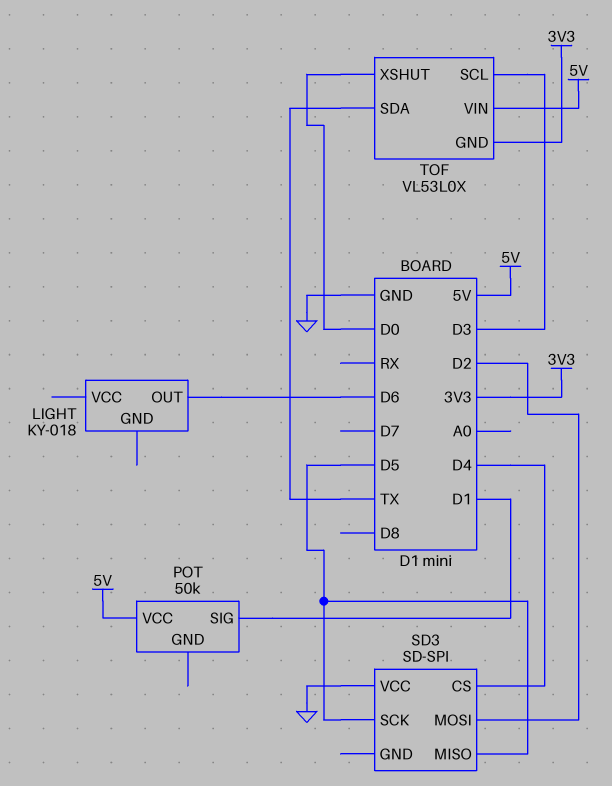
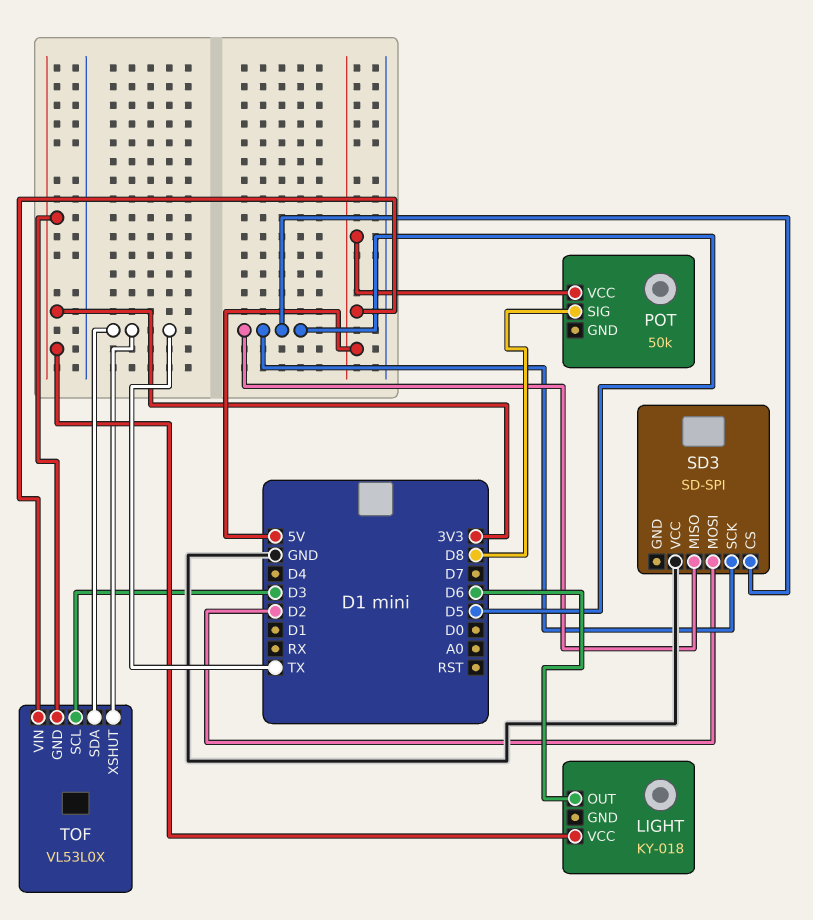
LIGHT pin VCC: none -> 3V3
POT pin SIG: D1 -> D8
SD3 pin CS: D4 -> D5
TOF pin XSHUT: D0 -> TX

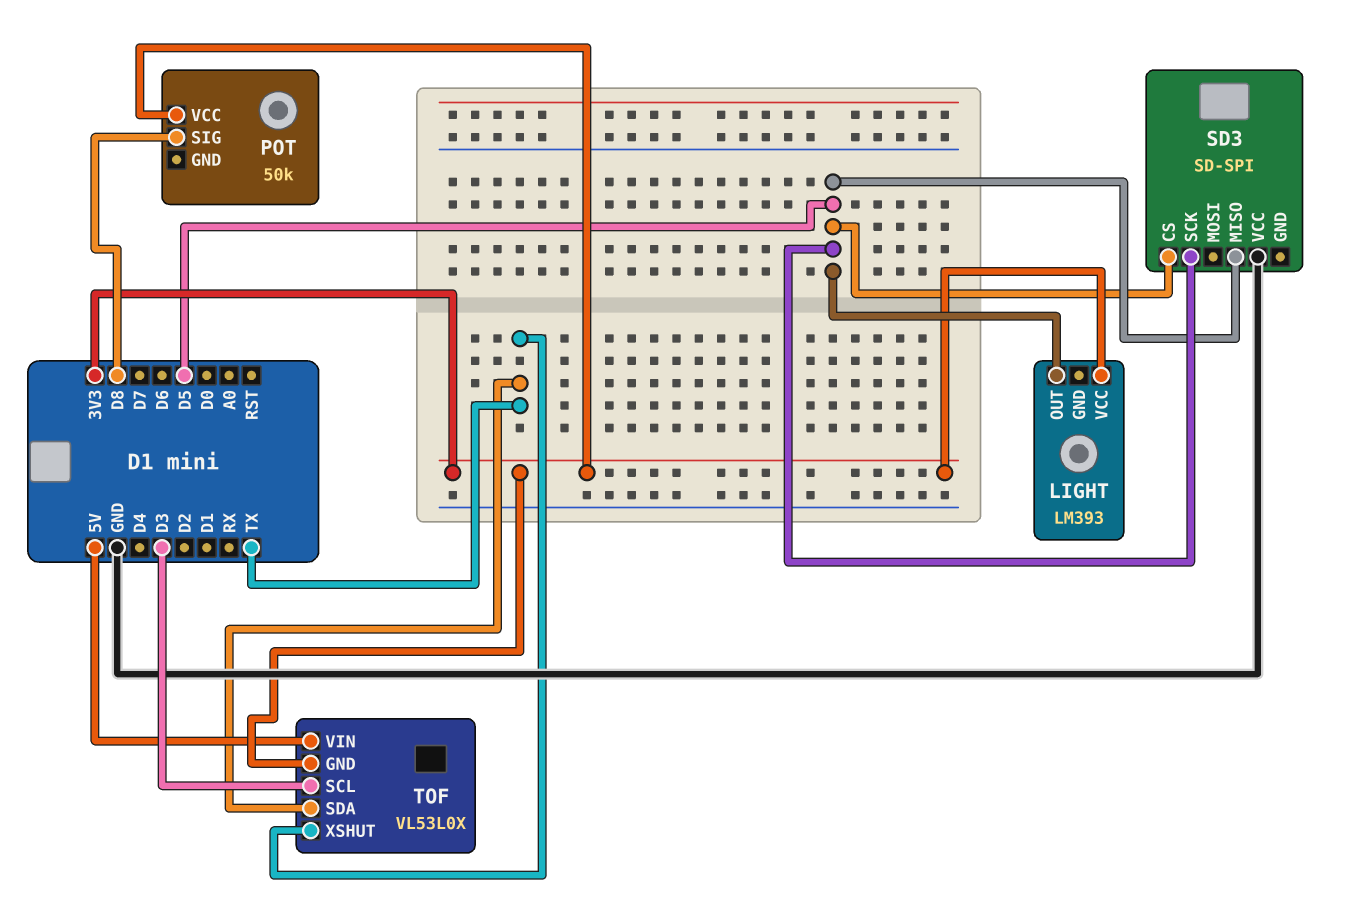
LIGHT: KY-018 -> LM393
LIGHT pin OUT: D6 -> D5
POT pin VCC: 5V -> 3V3
SD3 pin MOSI: D2 -> none

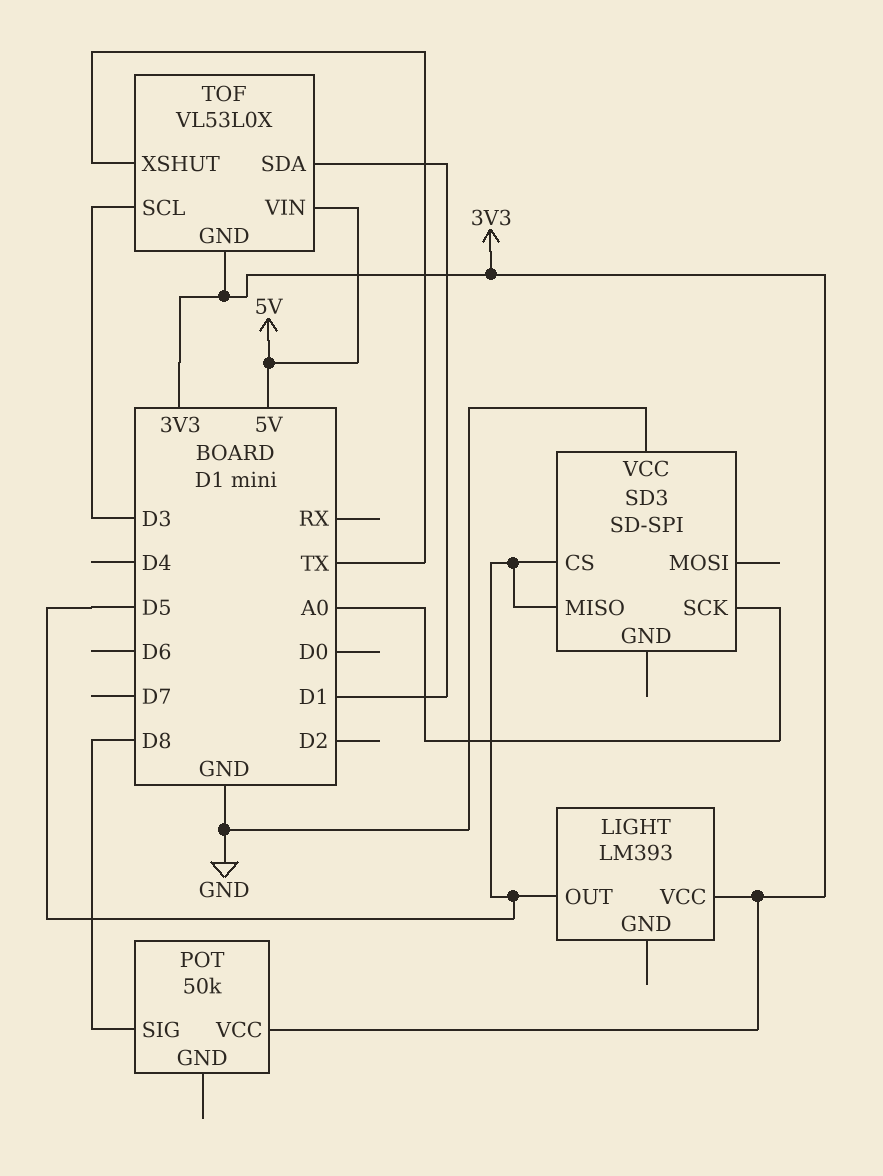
SD3 pin SCK: D5 -> A0
TOF pin SDA: TX -> D1

